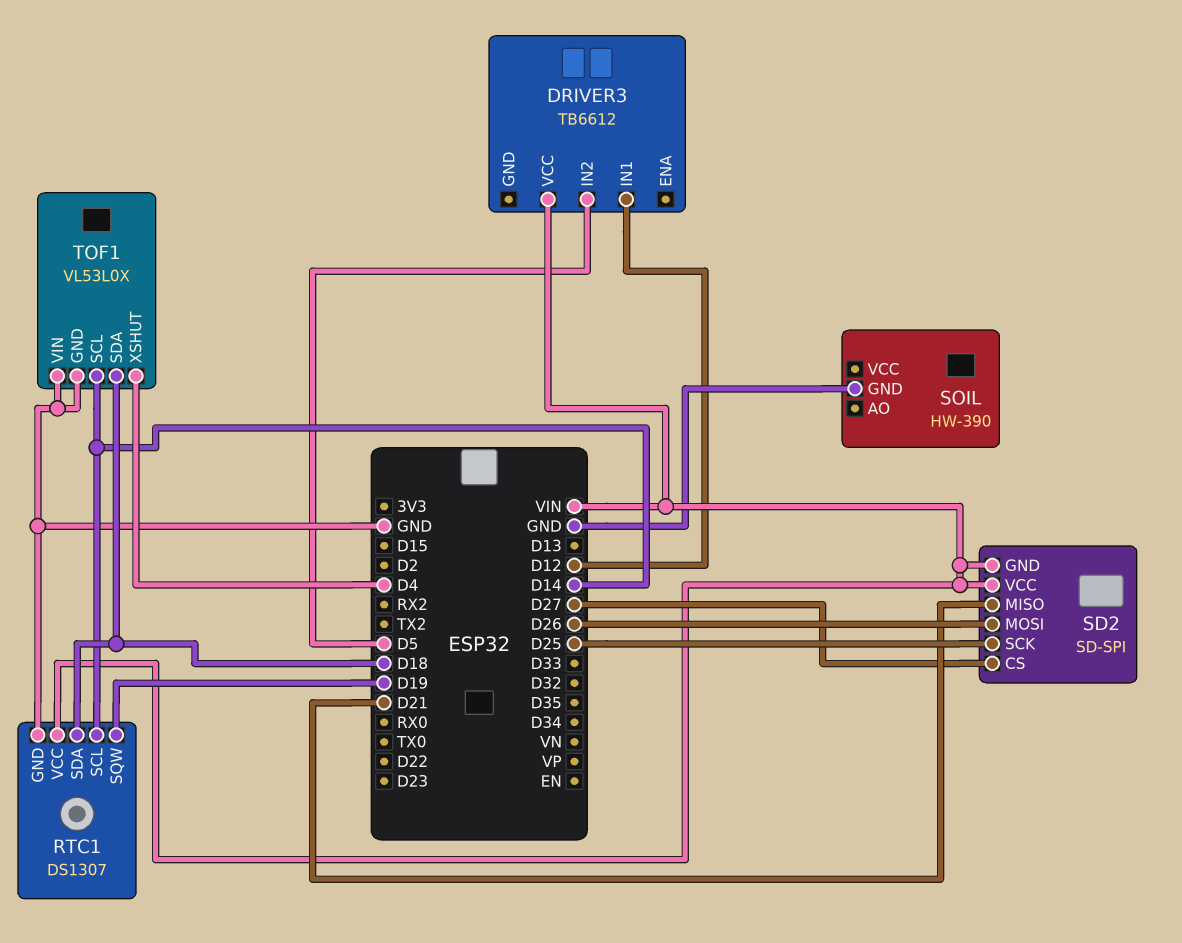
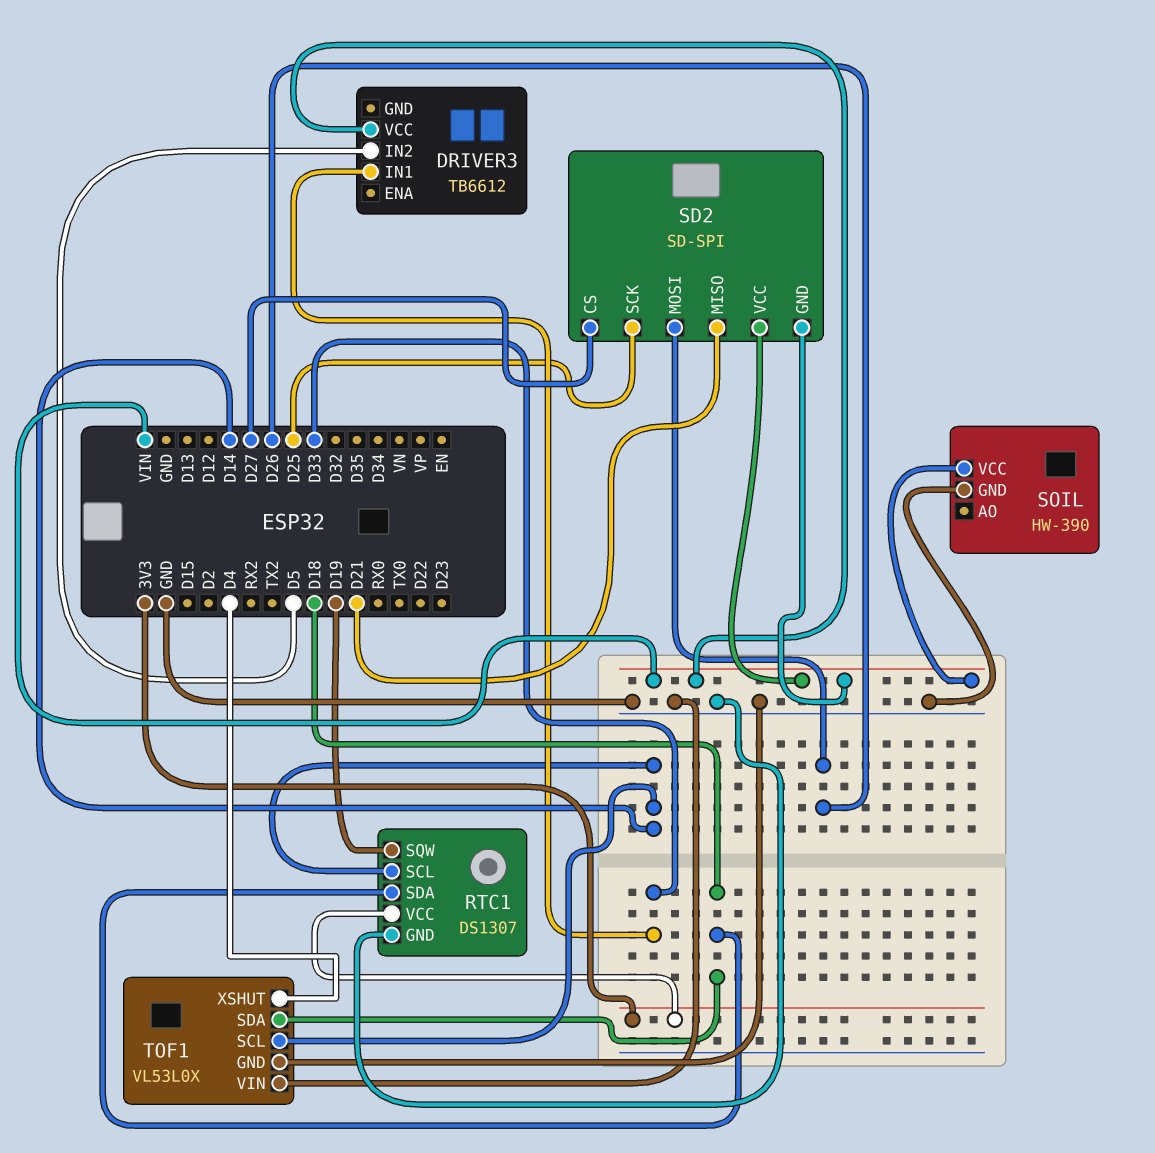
DRIVER3 pin IN1: D12 -> D33
RTC1 pin VCC: VIN -> 3V3
SOIL pin VCC: none -> VIN

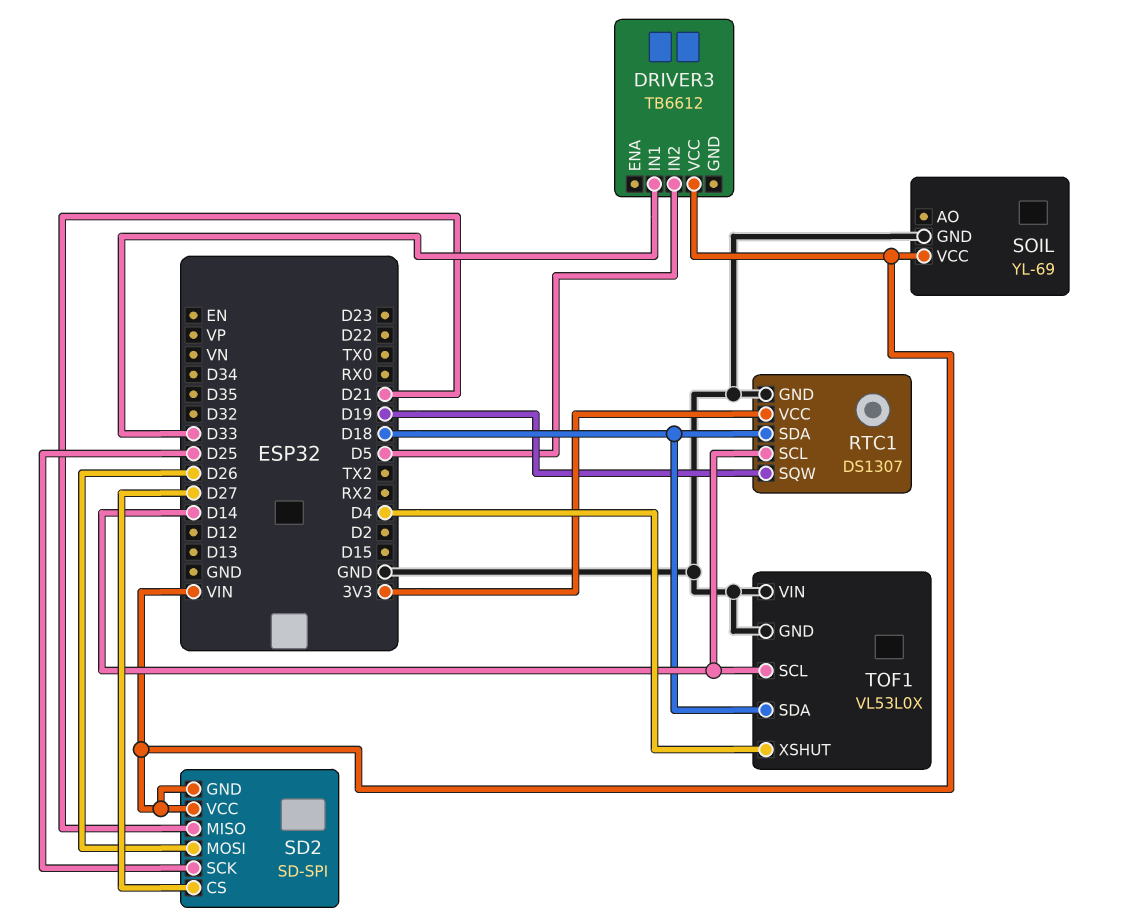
SOIL: HW-390 -> YL-69

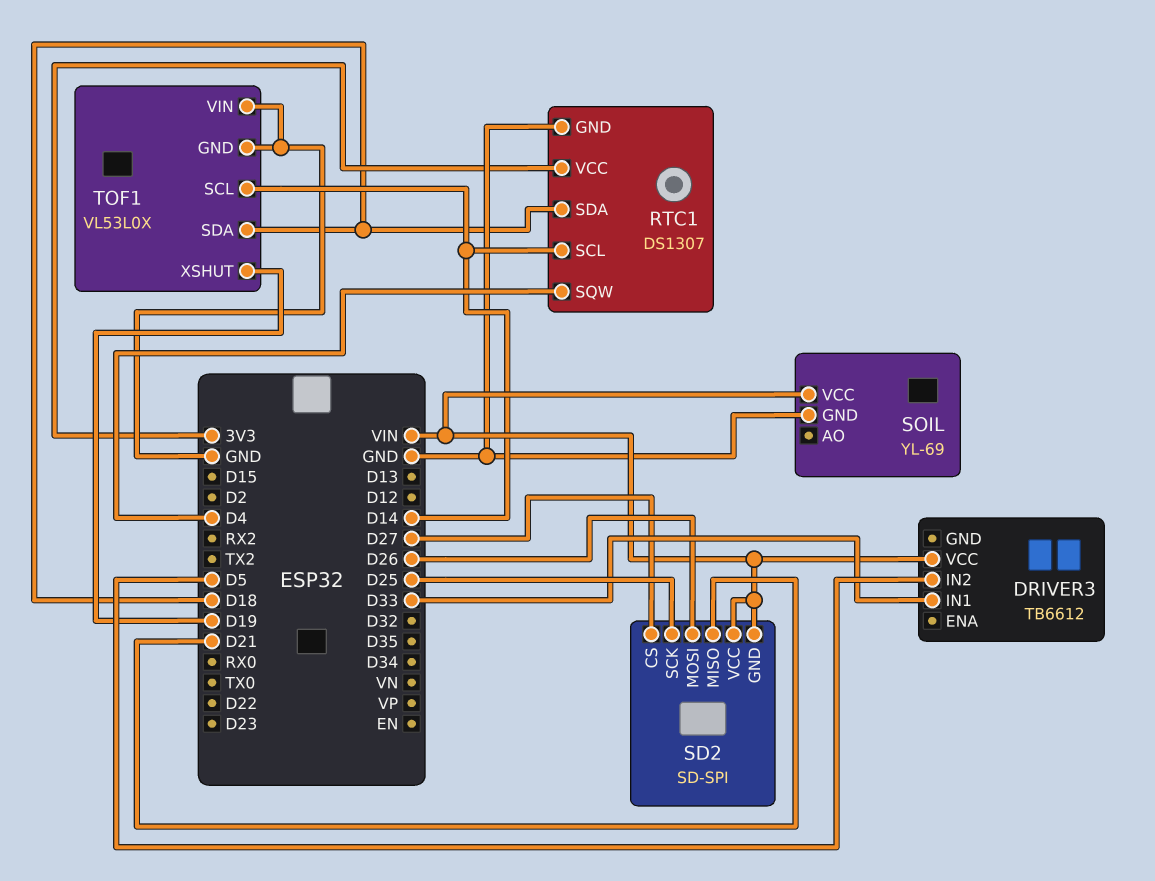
RTC1 pin SQW: D19 -> D4
TOF1 pin XSHUT: D4 -> D19

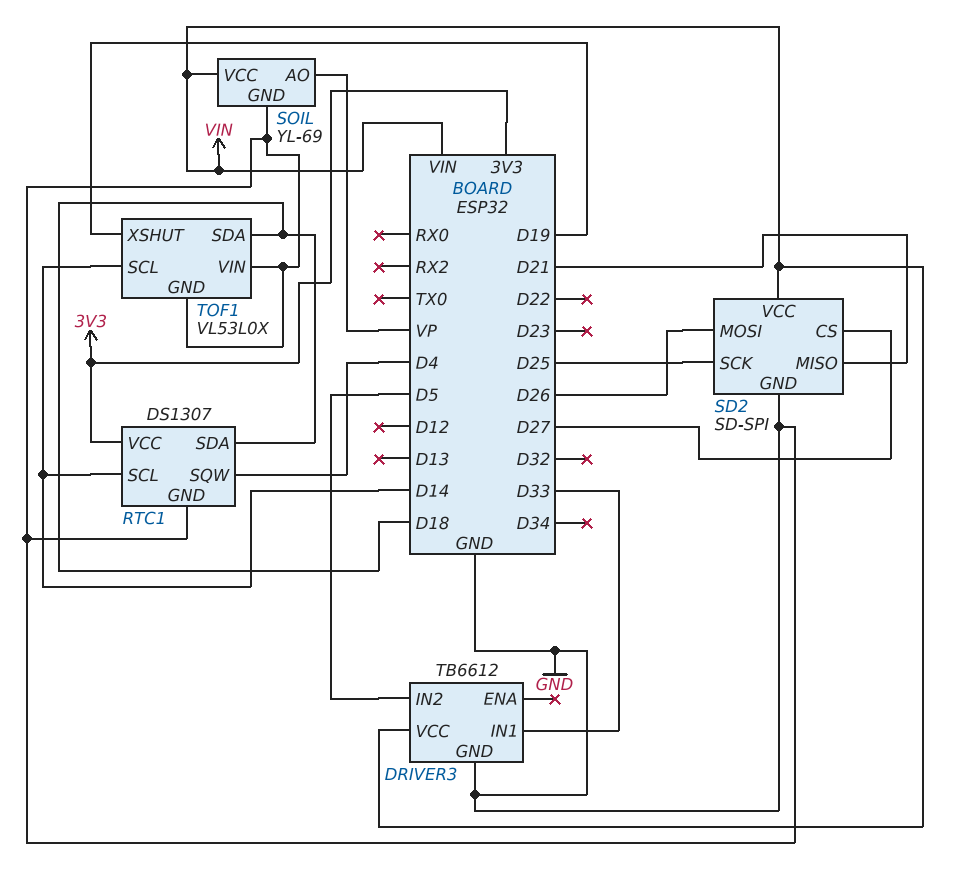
DRIVER3 pin GND: none -> GND
SD2 pin GND: VIN -> GND
SOIL pin AO: none -> VP

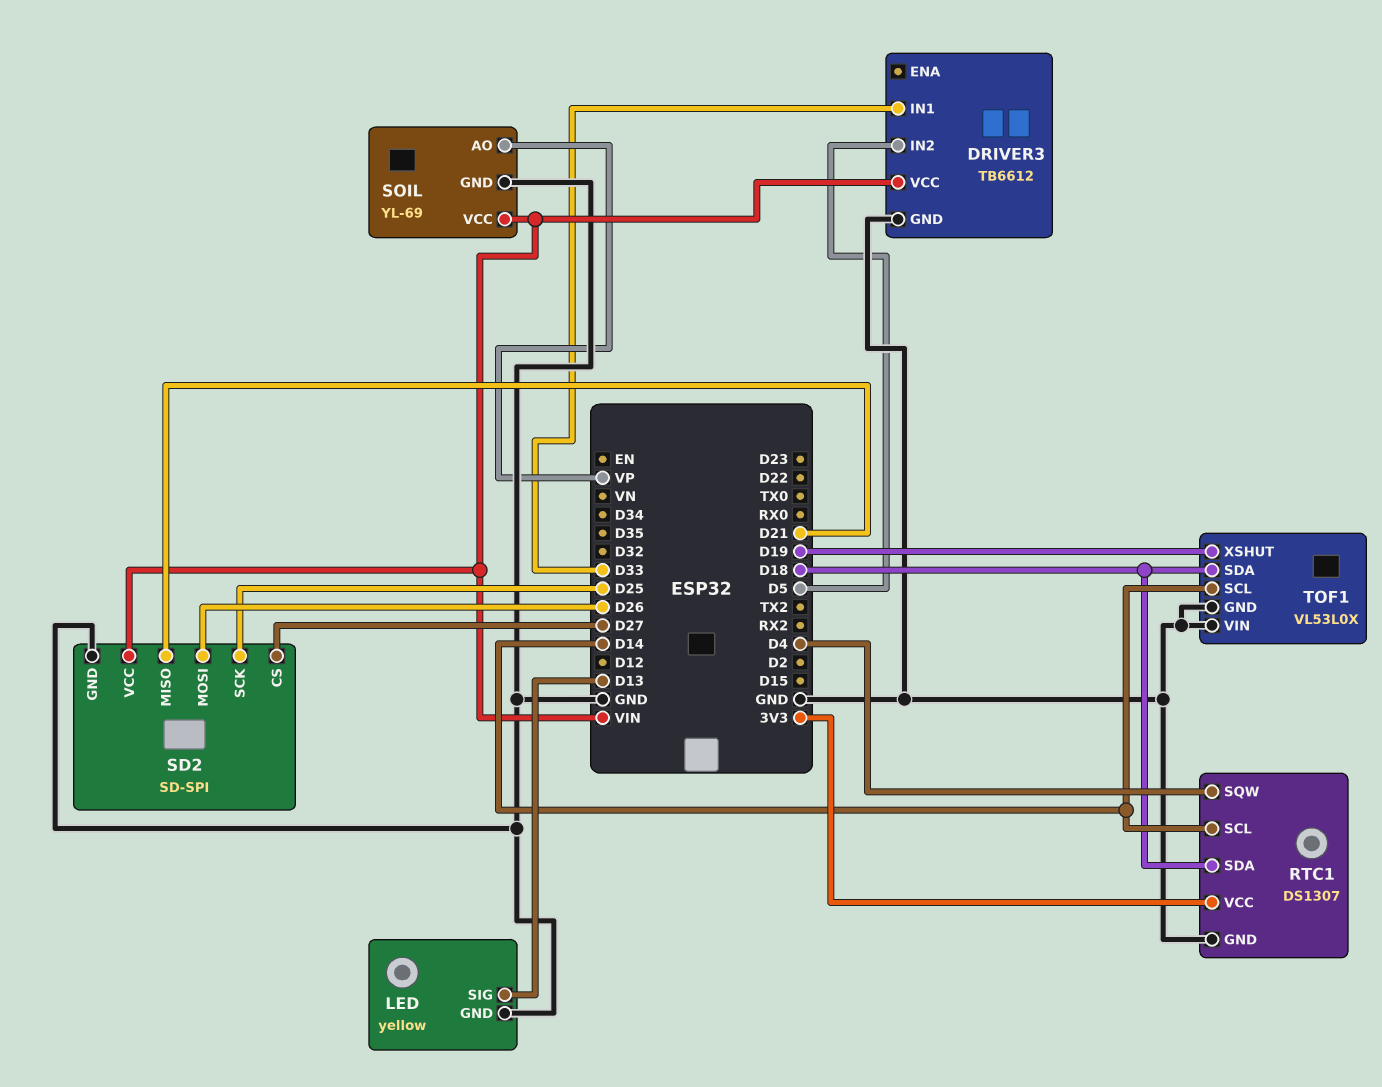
LED: none -> yellow
LED pin GND: none -> GND
LED pin SIG: none -> D13

